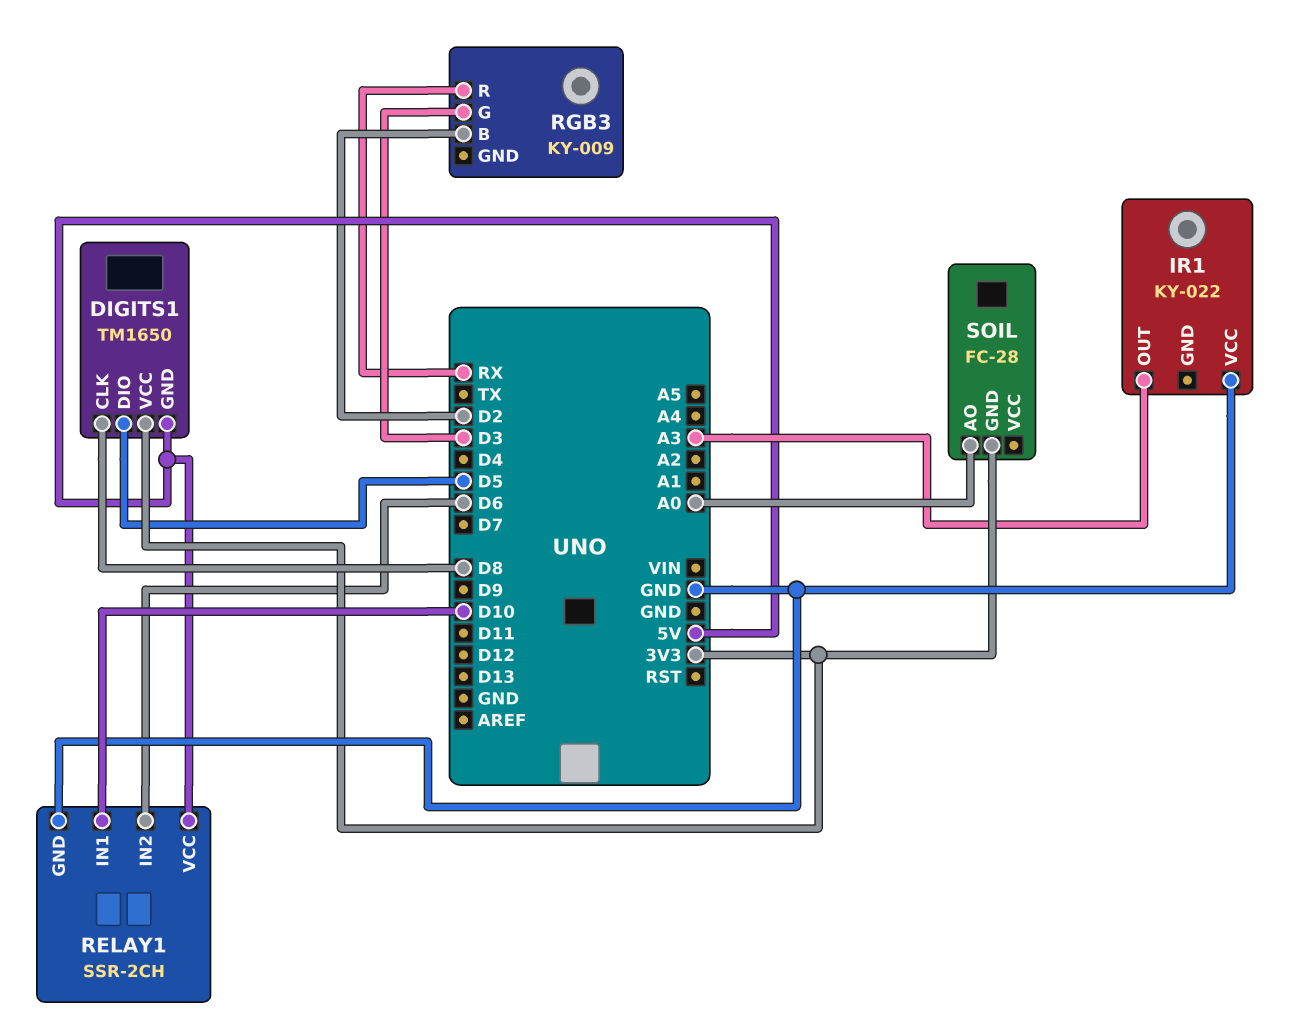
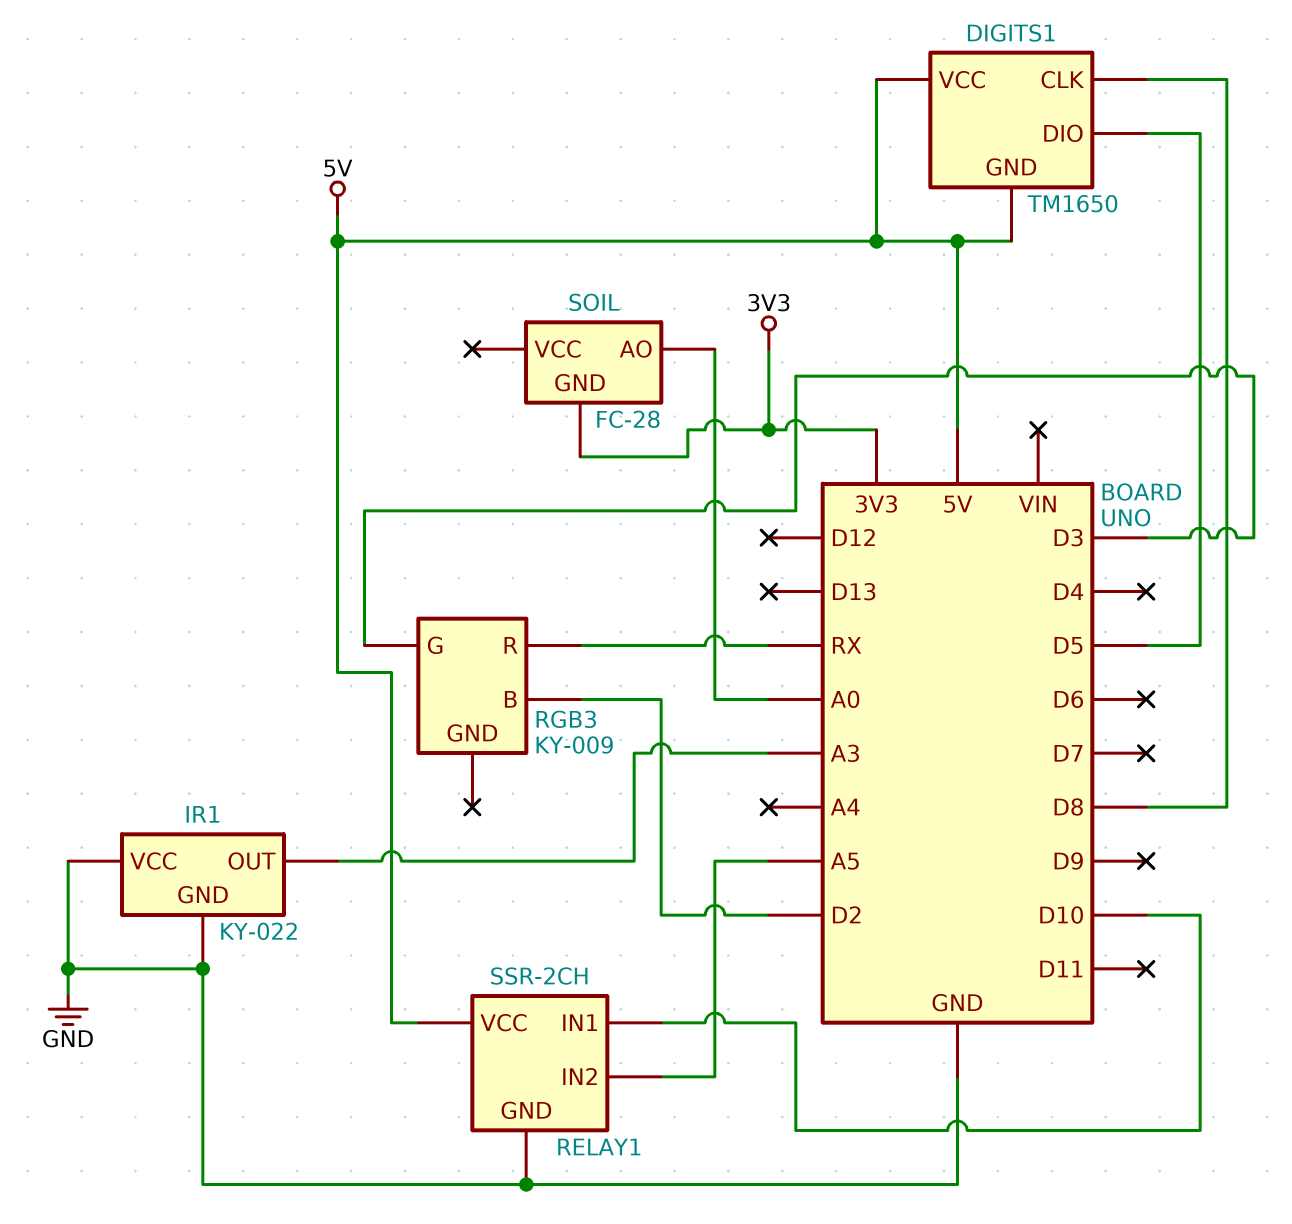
DIGITS1 pin VCC: 3V3 -> 5V
IR1 pin GND: none -> GND
RELAY1 pin IN2: D6 -> A5

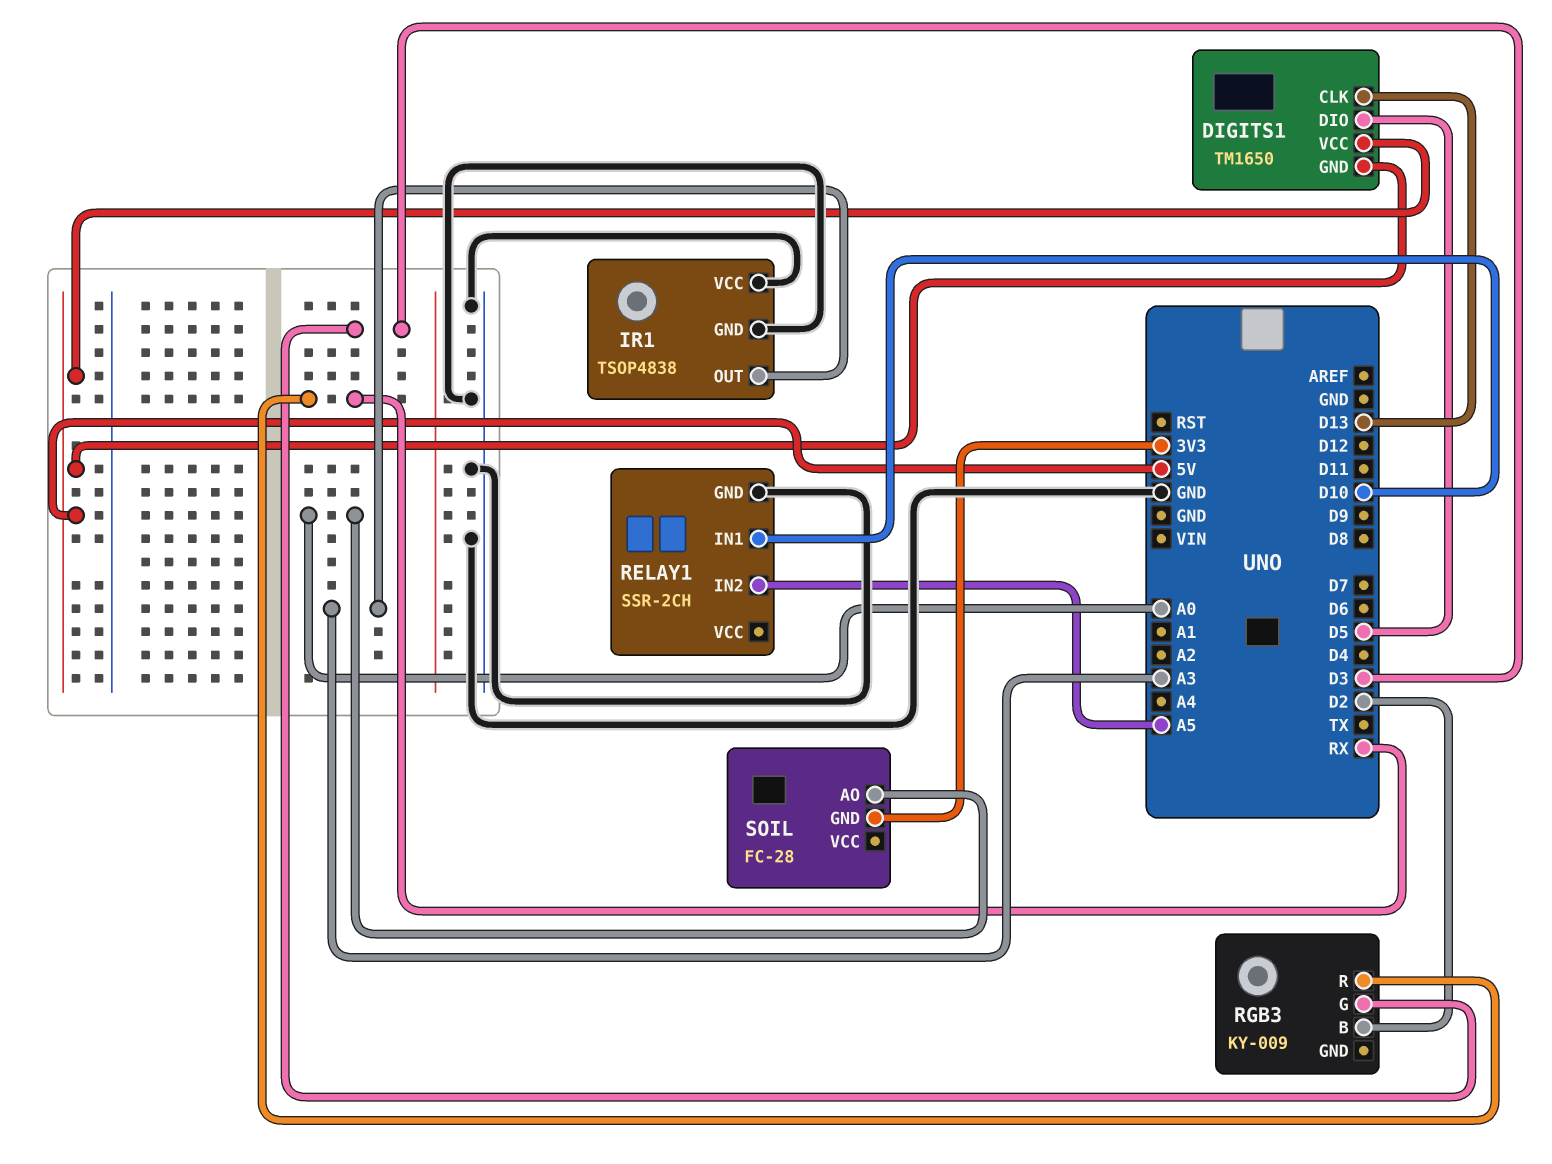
DIGITS1 pin CLK: D8 -> D13
IR1: KY-022 -> TSOP4838
RELAY1 pin VCC: 5V -> none

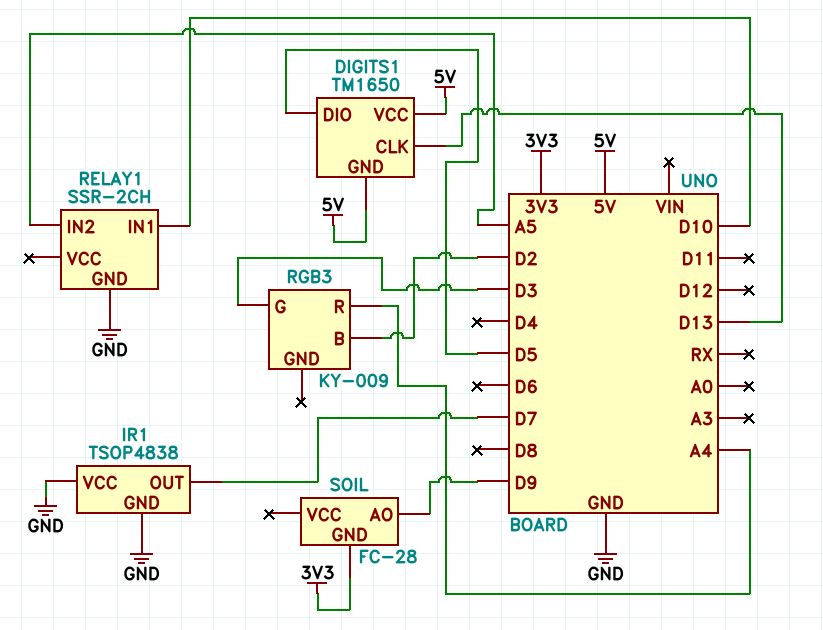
IR1 pin OUT: A3 -> D7
RGB3 pin R: RX -> A4
SOIL pin AO: A0 -> D9

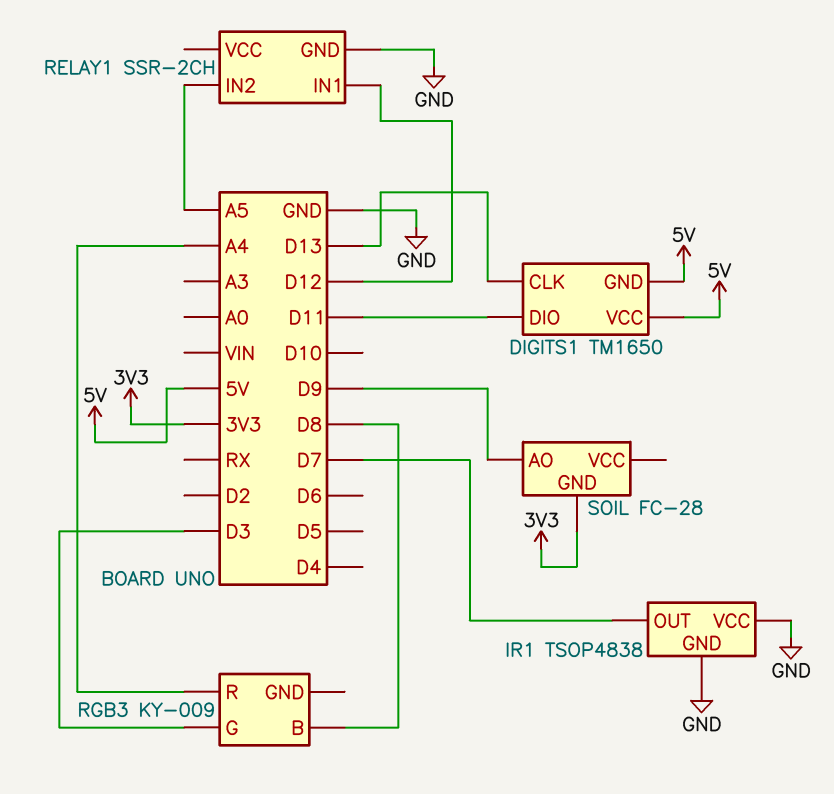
DIGITS1 pin DIO: D5 -> D11
RELAY1 pin IN1: D10 -> D12
RGB3 pin B: D2 -> D8

